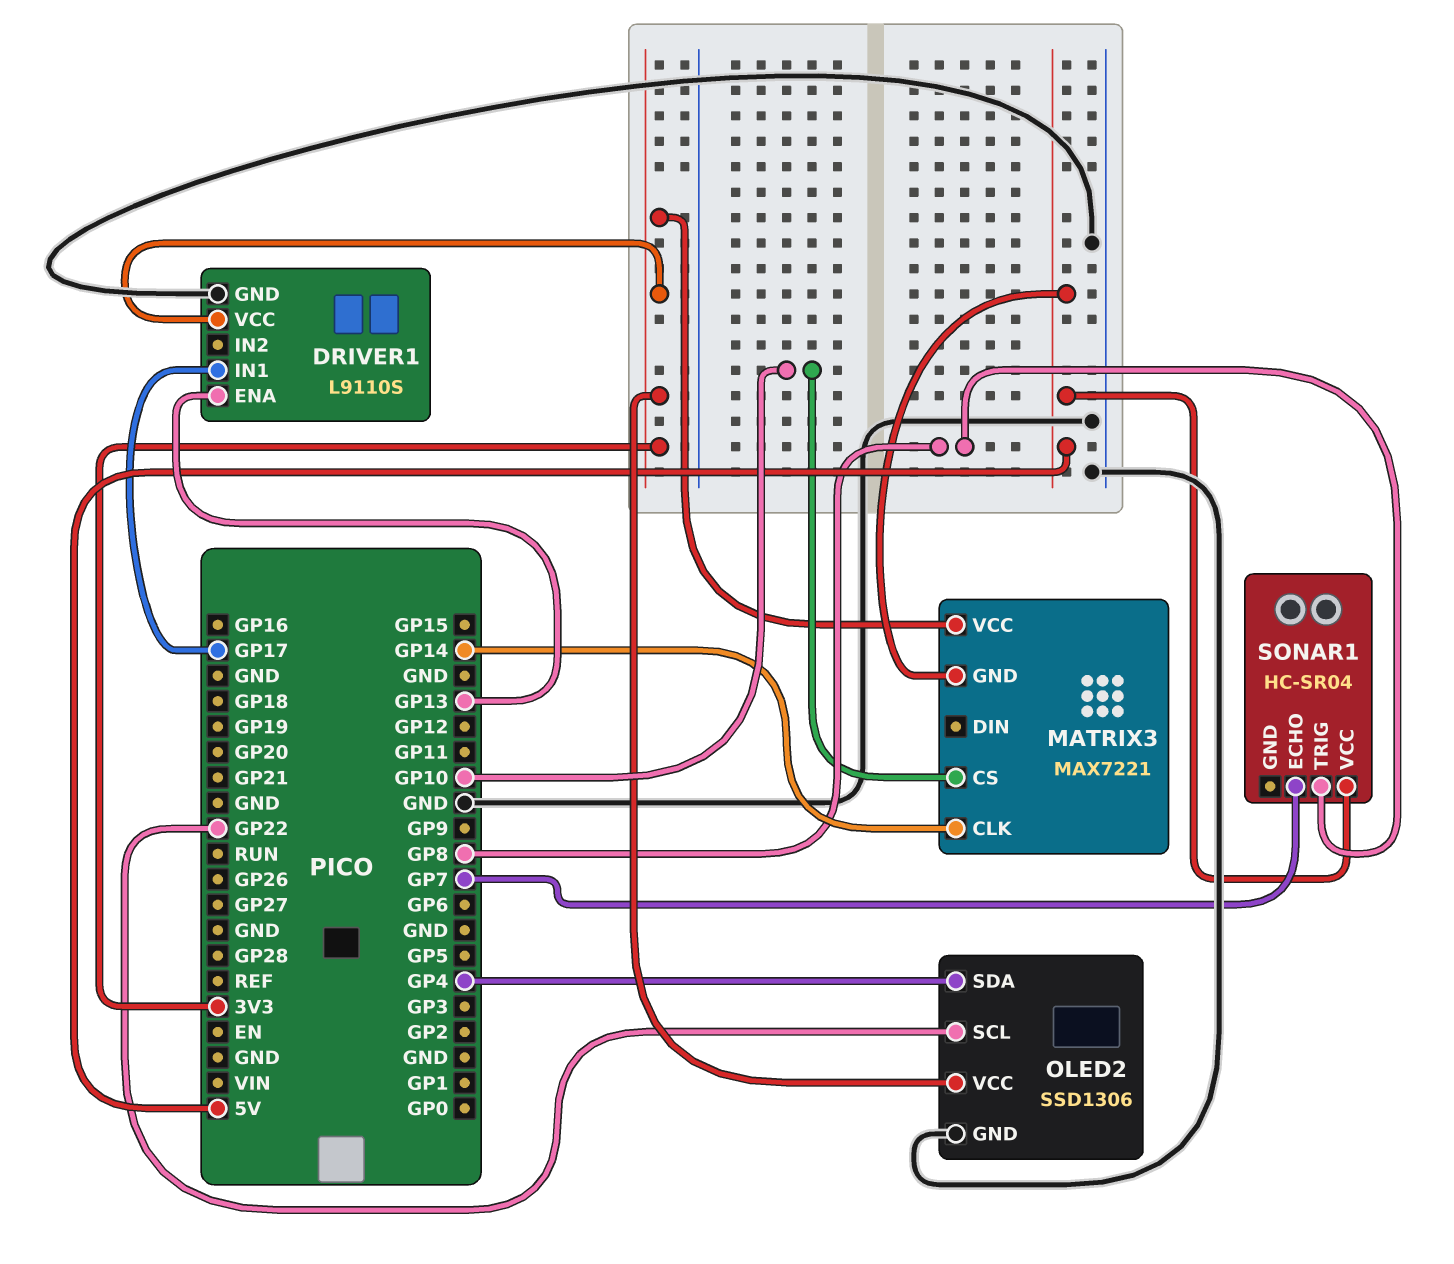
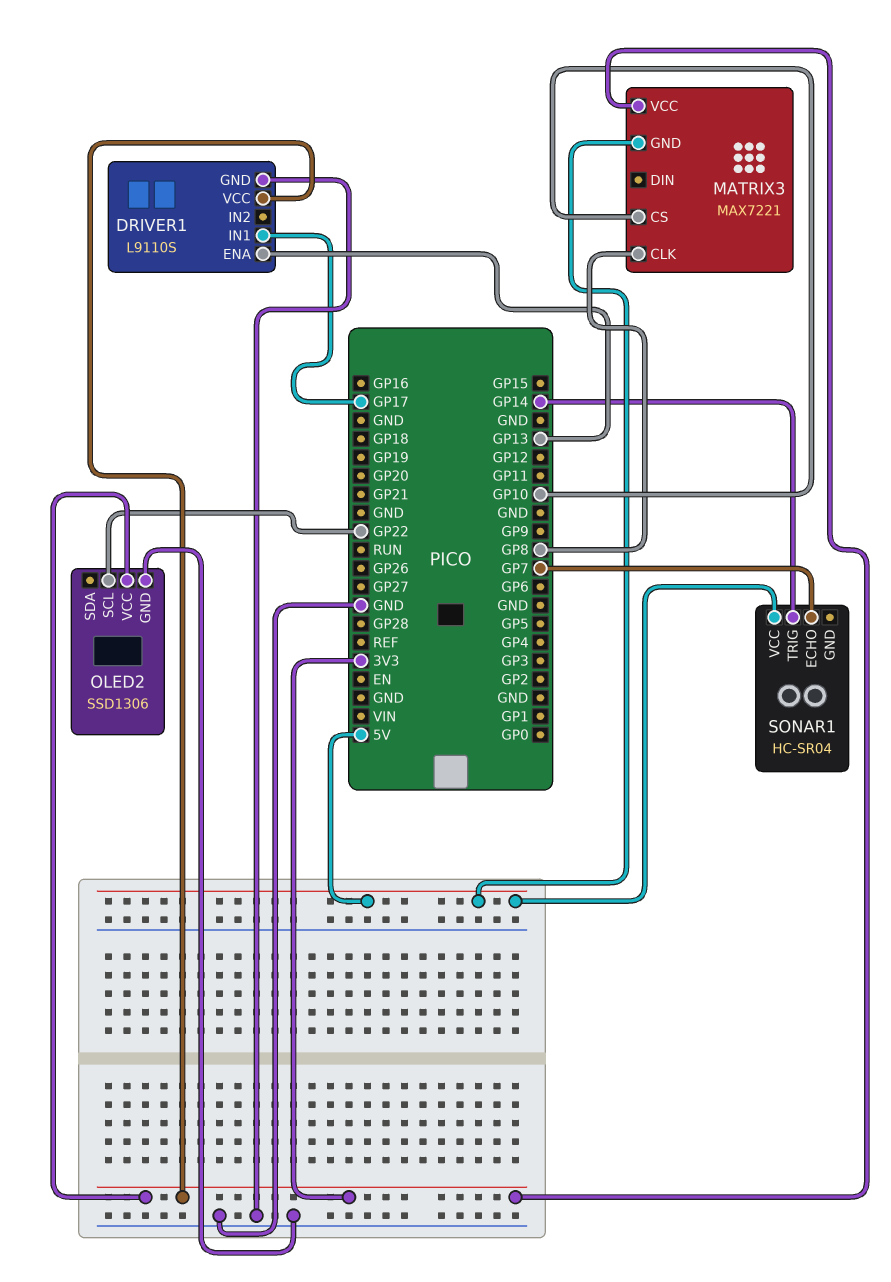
MATRIX3 pin CLK: GP14 -> GP8
OLED2 pin SDA: GP4 -> none
SONAR1 pin TRIG: GP8 -> GP14

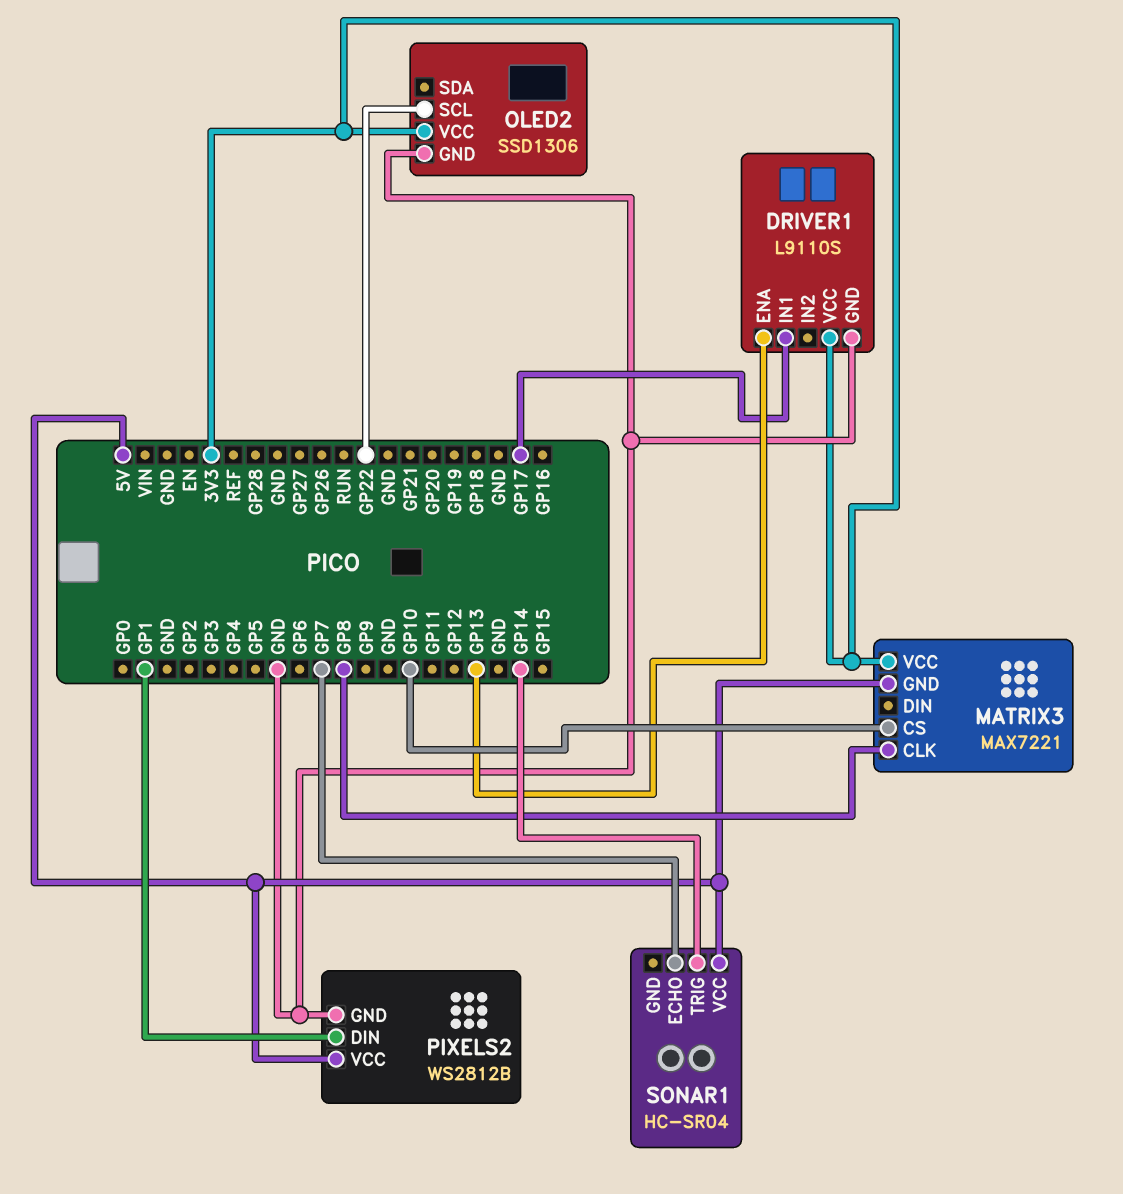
PIXELS2: none -> WS2812B
PIXELS2 pin DIN: none -> GP1
PIXELS2 pin GND: none -> GND
PIXELS2 pin VCC: none -> 5V

